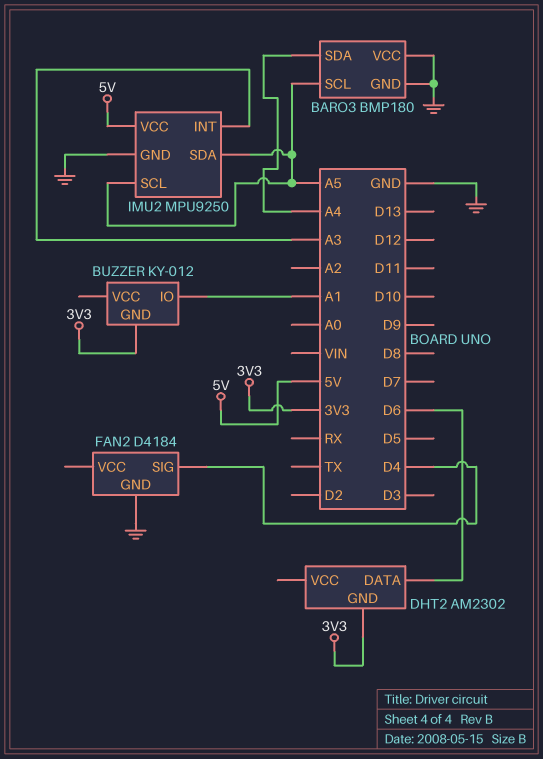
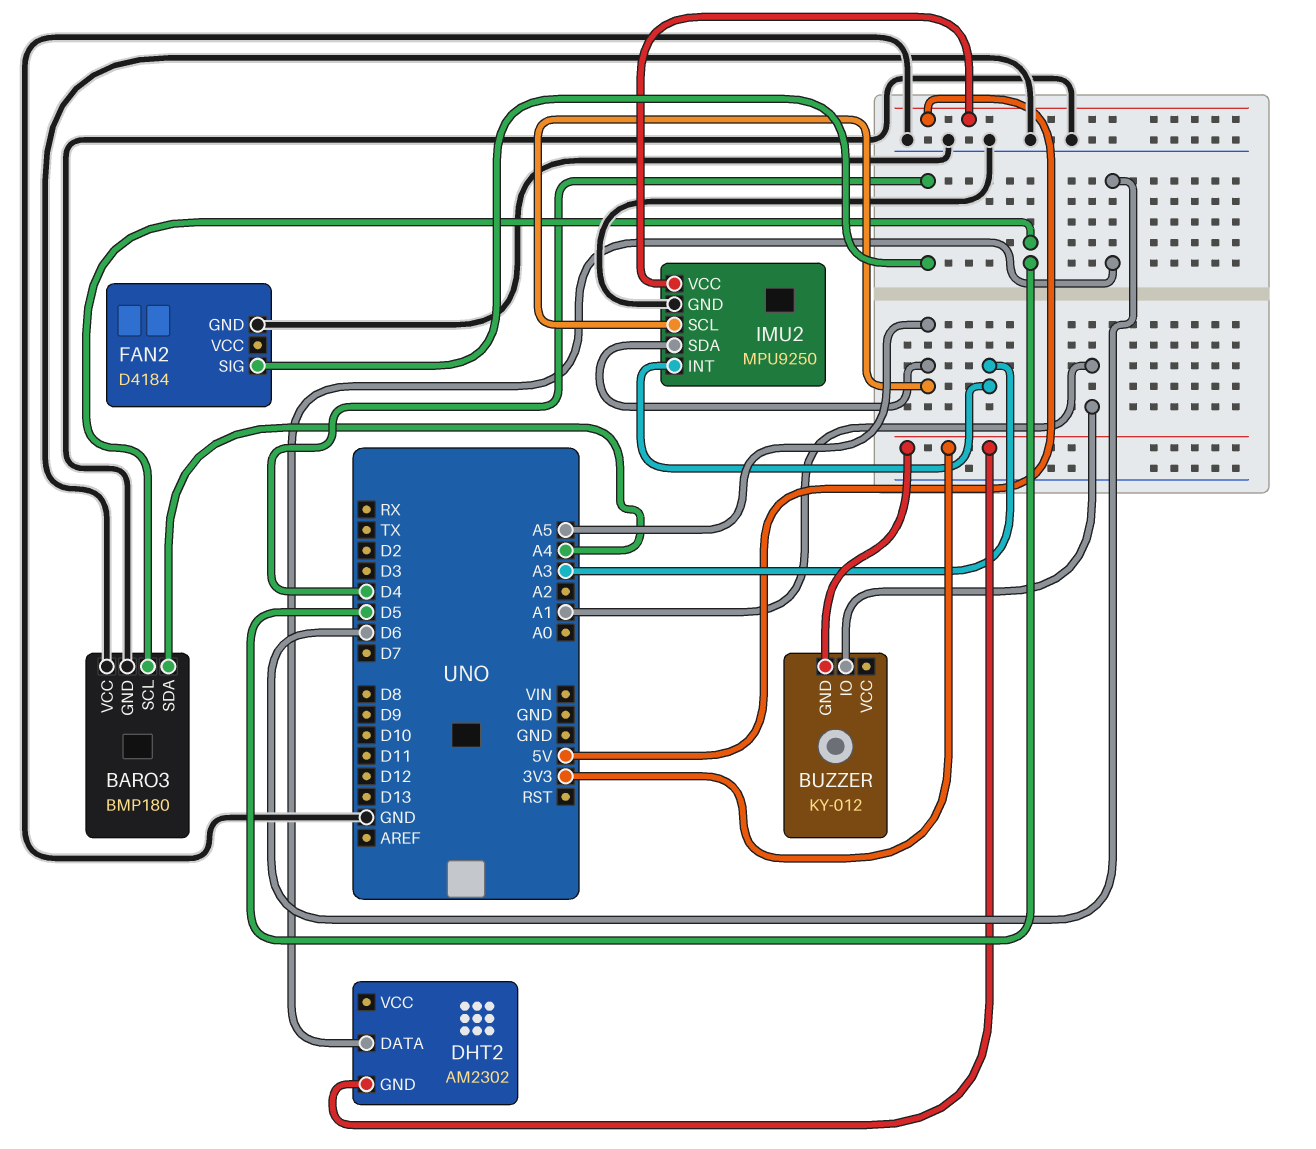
BARO3 pin SCL: A5 -> D5

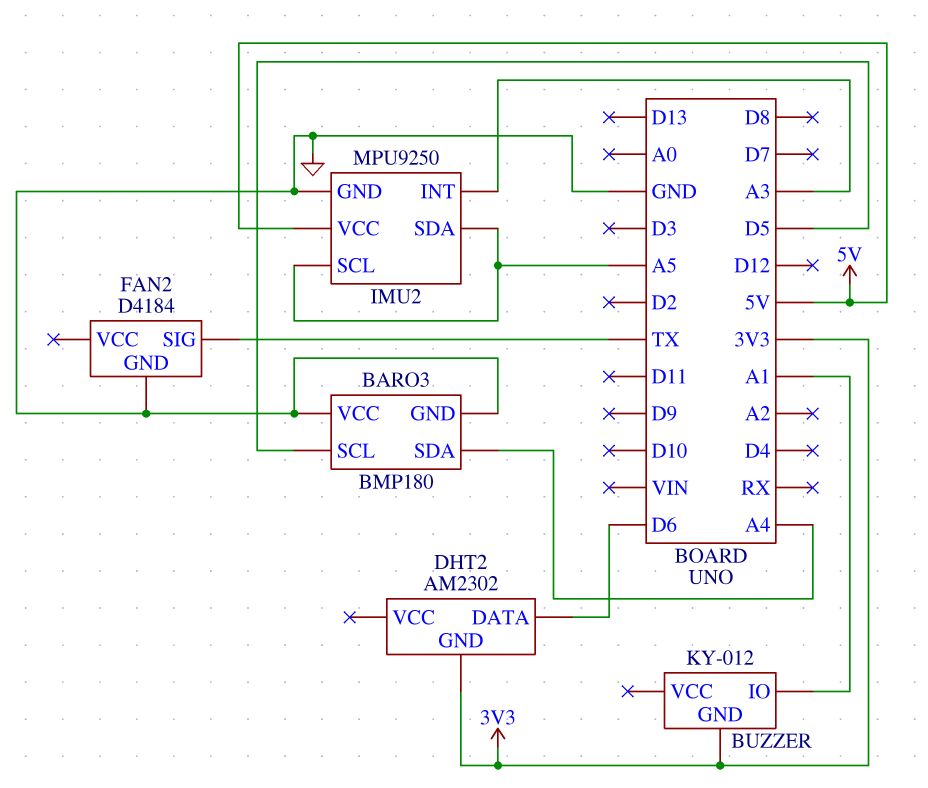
FAN2 pin SIG: D4 -> TX

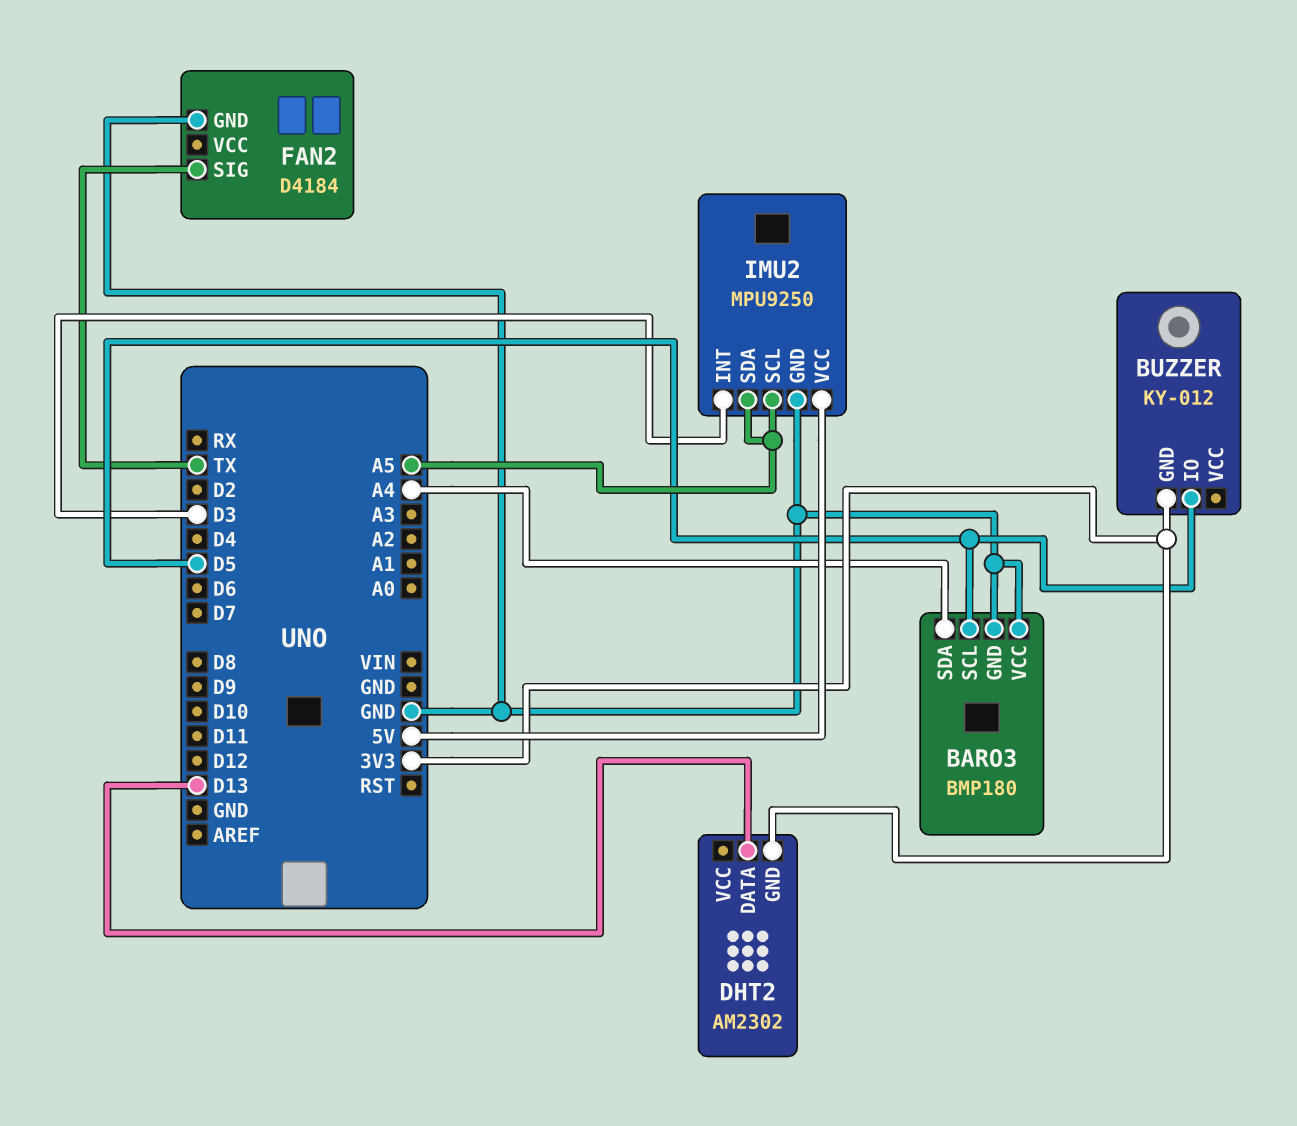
BUZZER pin IO: A1 -> D5
DHT2 pin DATA: D6 -> D13
IMU2 pin INT: A3 -> D3

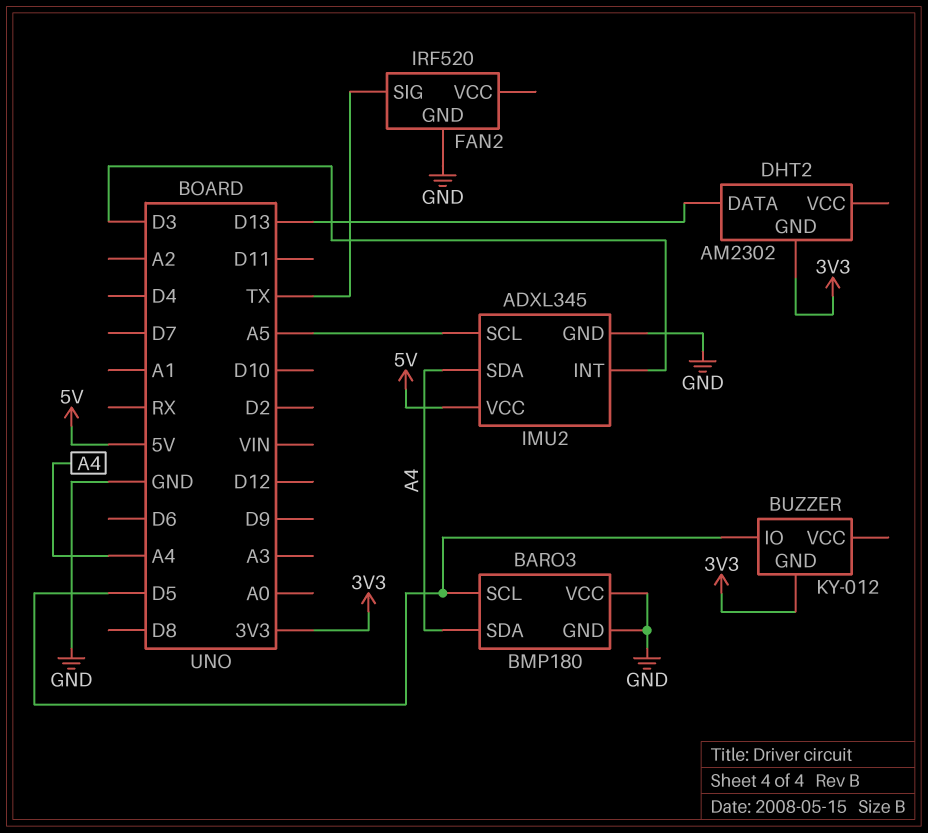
FAN2: D4184 -> IRF520
IMU2: MPU9250 -> ADXL345
IMU2 pin SDA: A5 -> A4

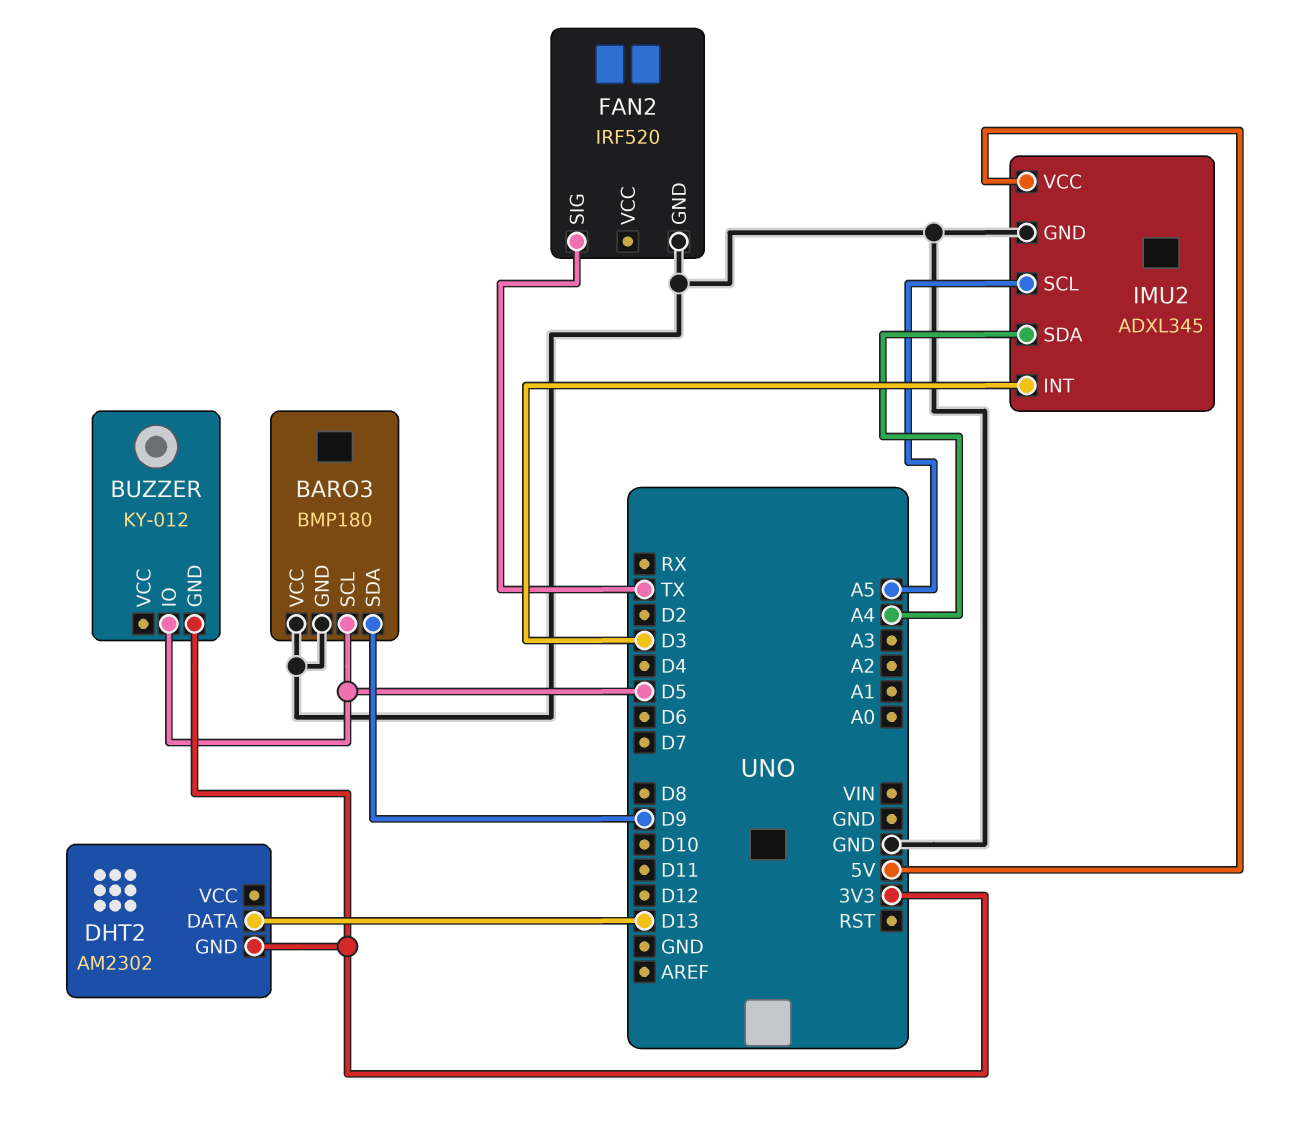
BARO3 pin SDA: A4 -> D9

